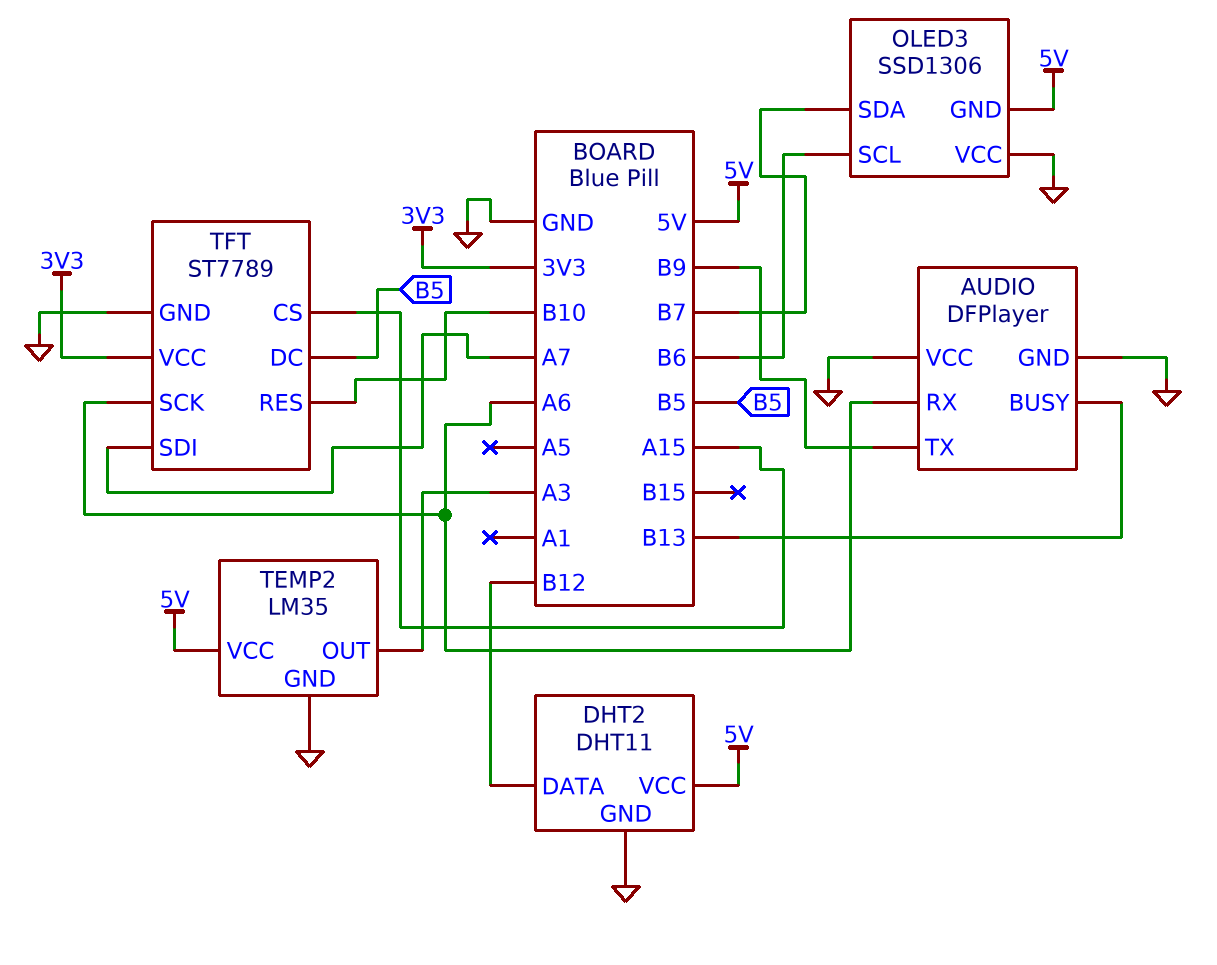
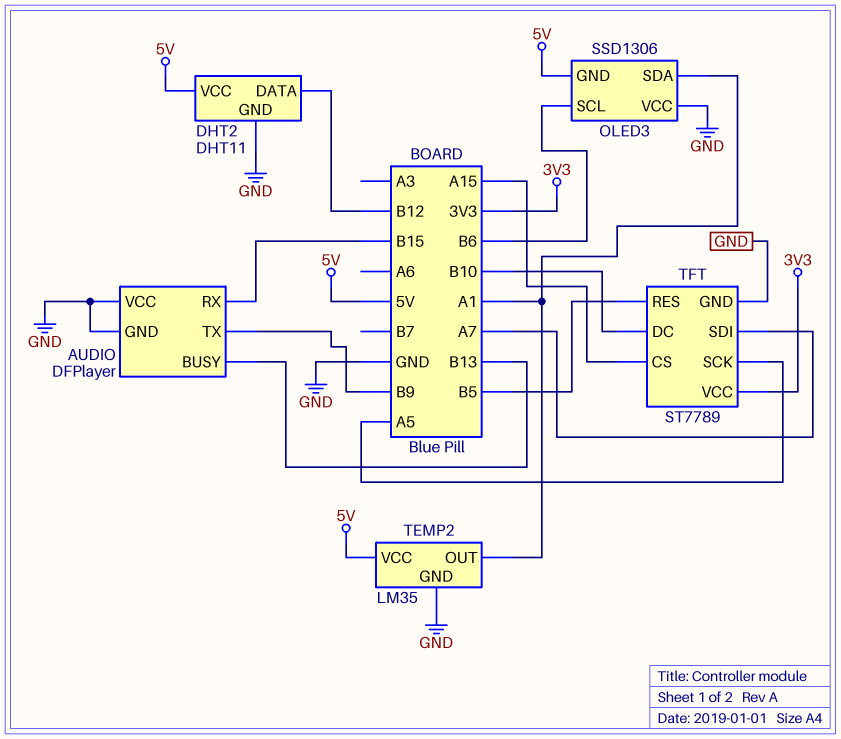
AUDIO pin RX: A6 -> B15
OLED3 pin SDA: B7 -> A1
TEMP2 pin OUT: A3 -> A1
TFT pin DC: B5 -> B10
TFT pin RES: B10 -> B5
TFT pin SCK: A6 -> A5

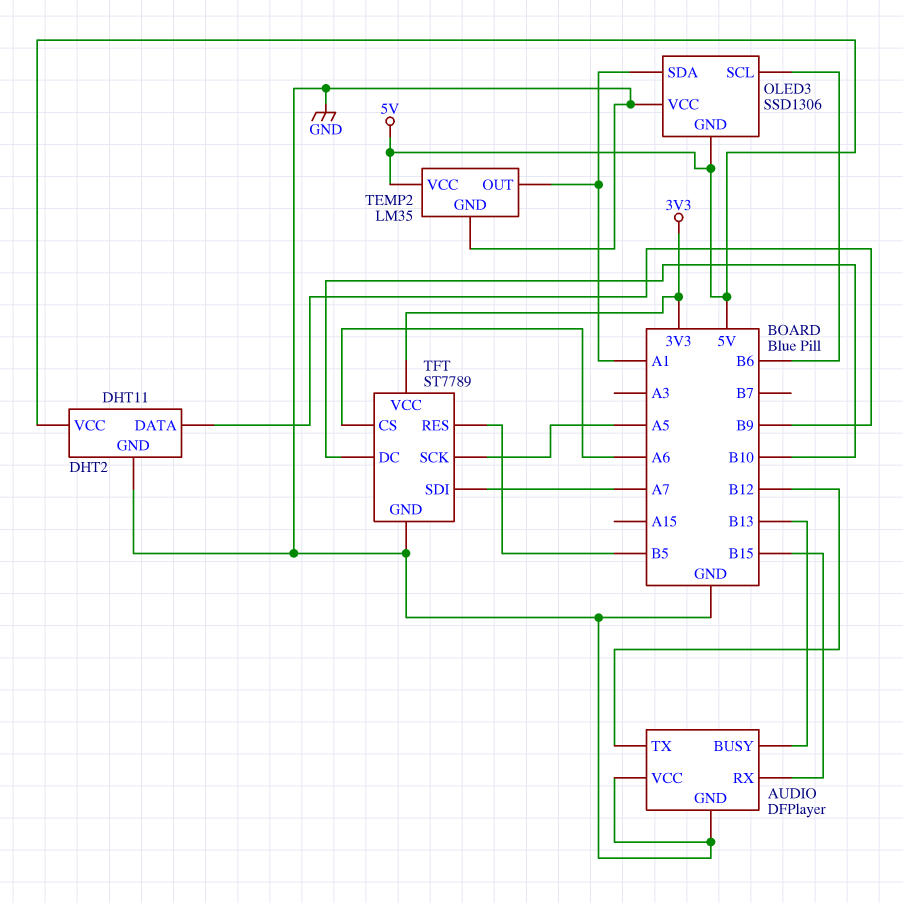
AUDIO pin TX: B9 -> B12
DHT2 pin DATA: B12 -> B9
TFT pin CS: A15 -> A6

